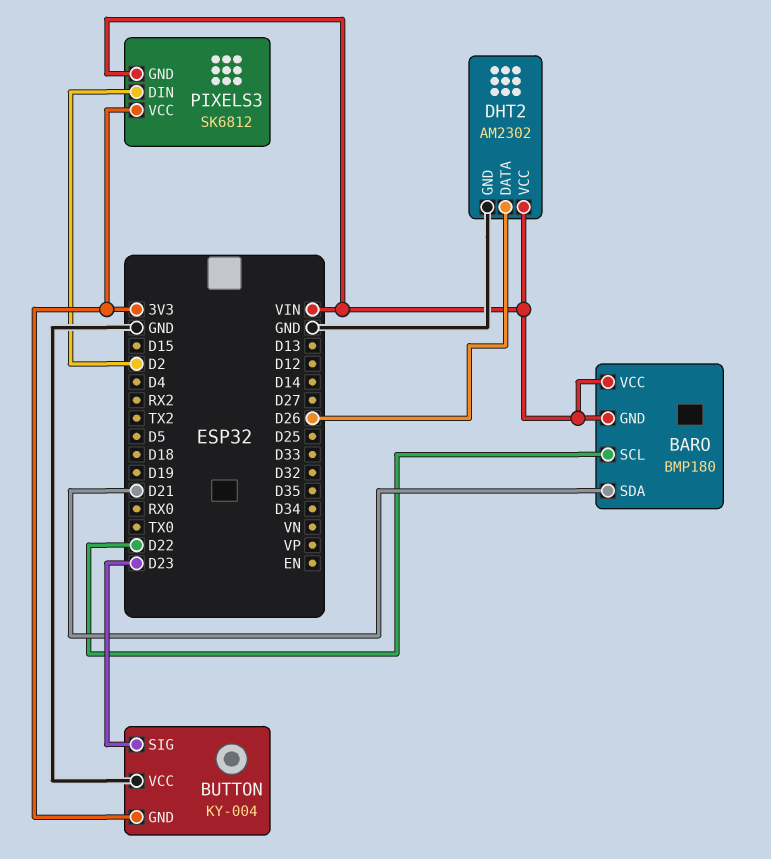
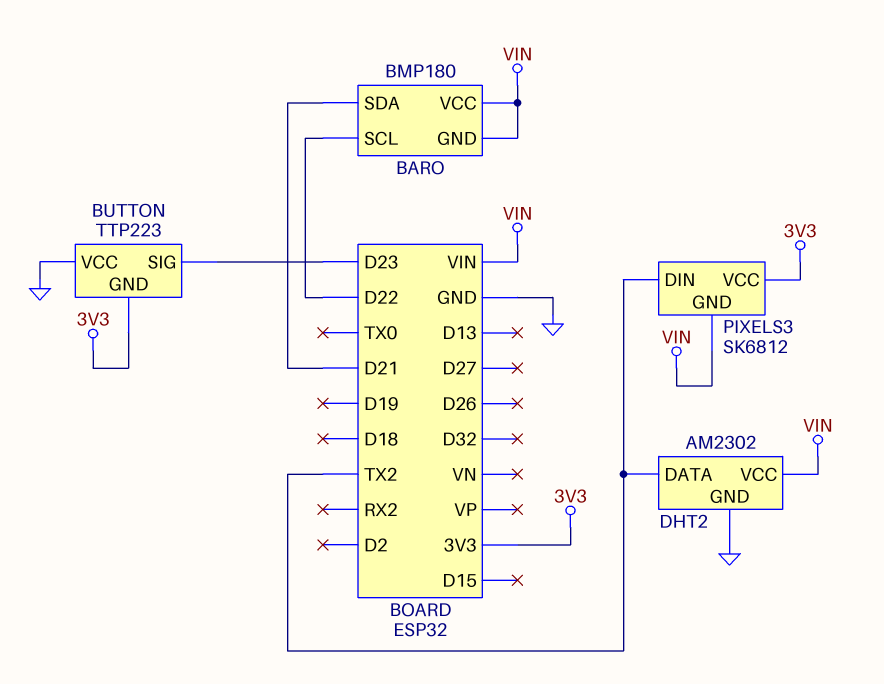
BUTTON: KY-004 -> TTP223
DHT2 pin DATA: D26 -> TX2
PIXELS3 pin DIN: D2 -> TX2

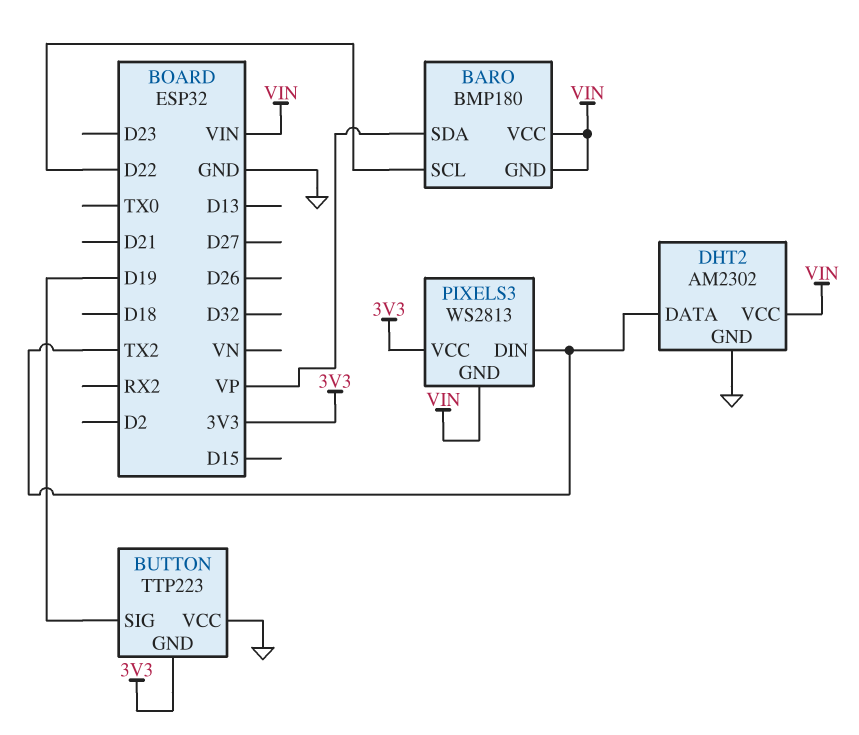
BARO pin SDA: D21 -> VP
BUTTON pin SIG: D23 -> D19
PIXELS3: SK6812 -> WS2813

